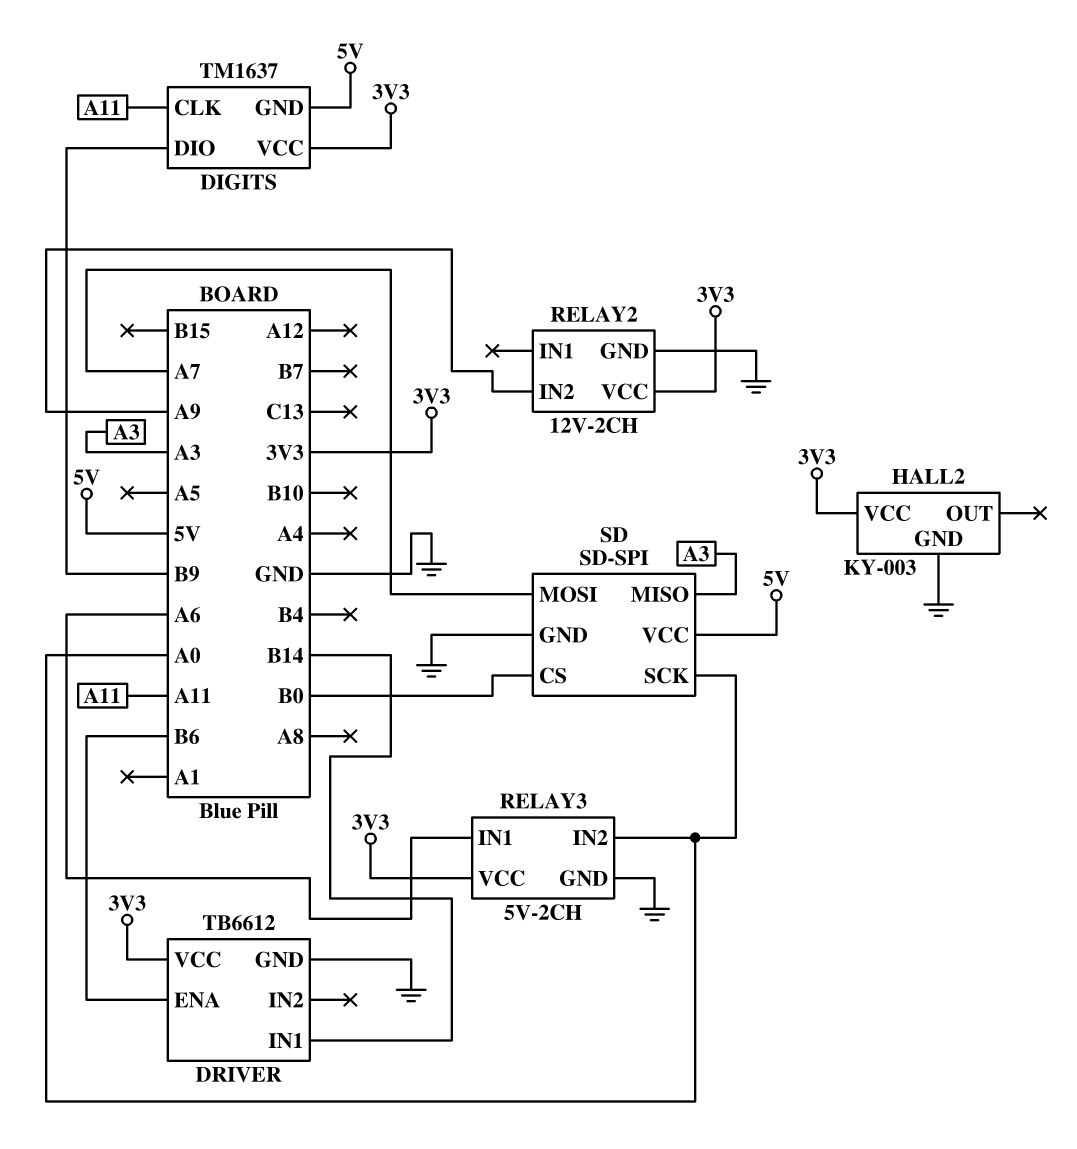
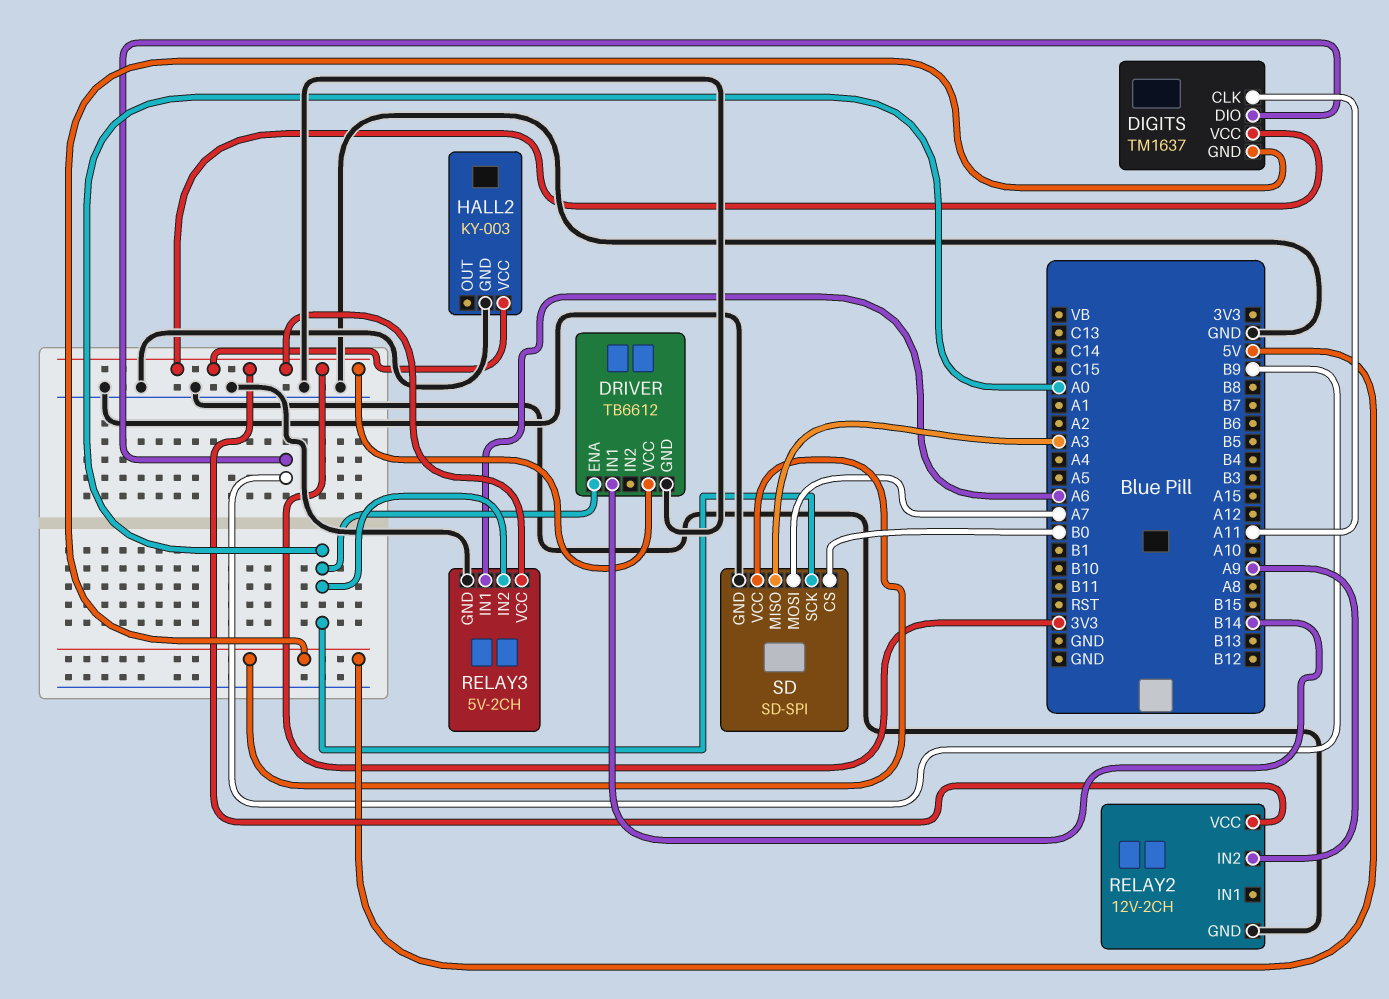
DRIVER pin ENA: B6 -> A0

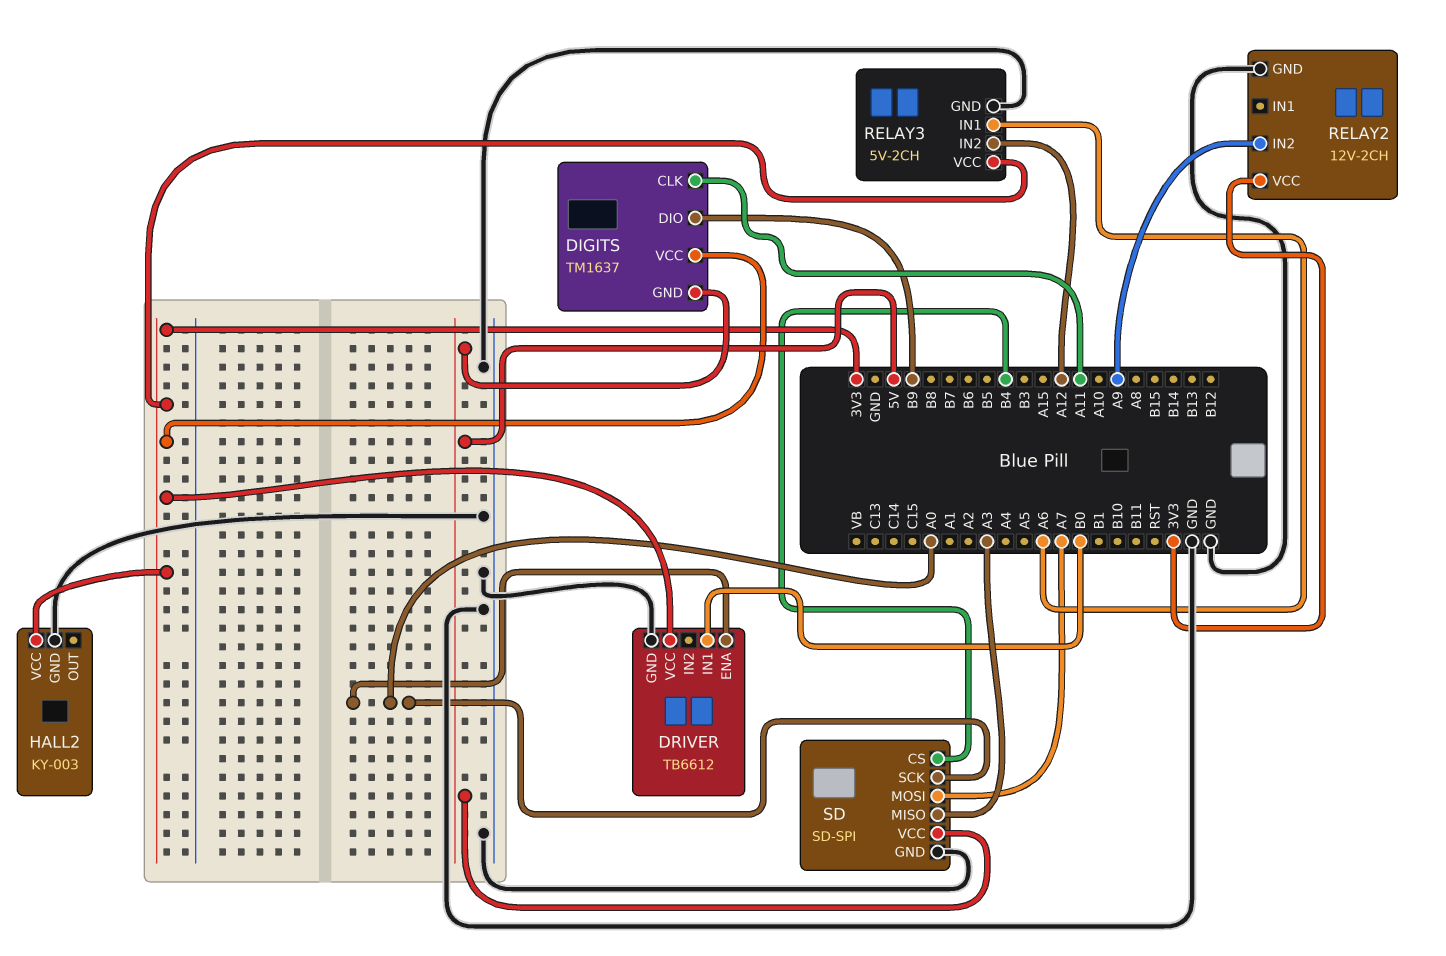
DRIVER pin IN1: B14 -> B0
RELAY3 pin IN2: A0 -> A12
SD pin CS: B0 -> B4

